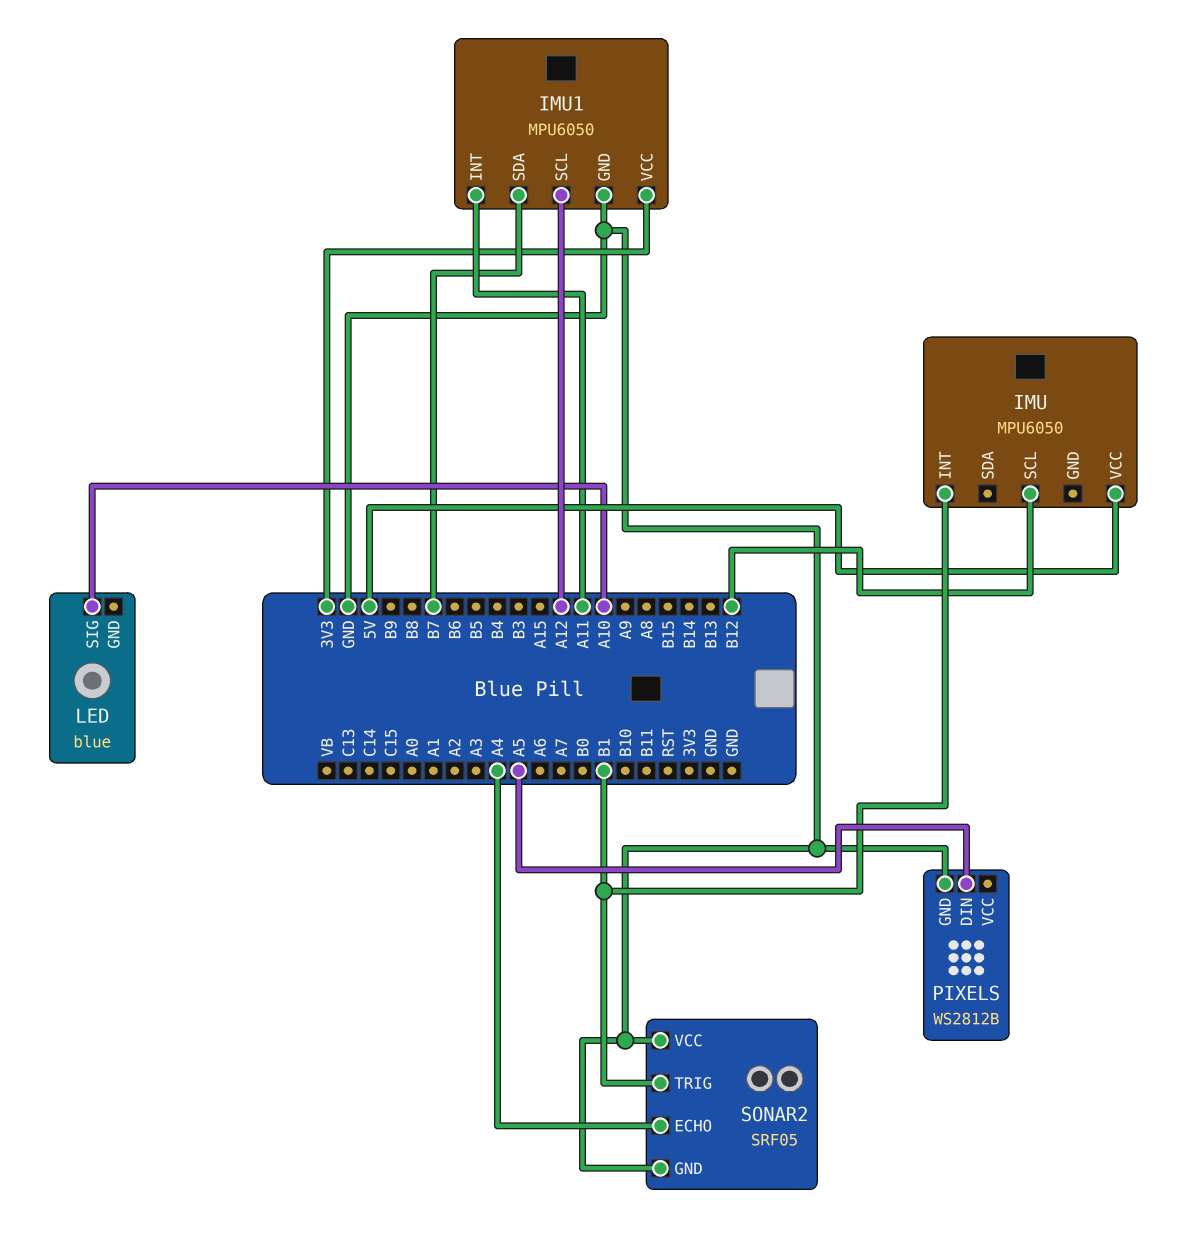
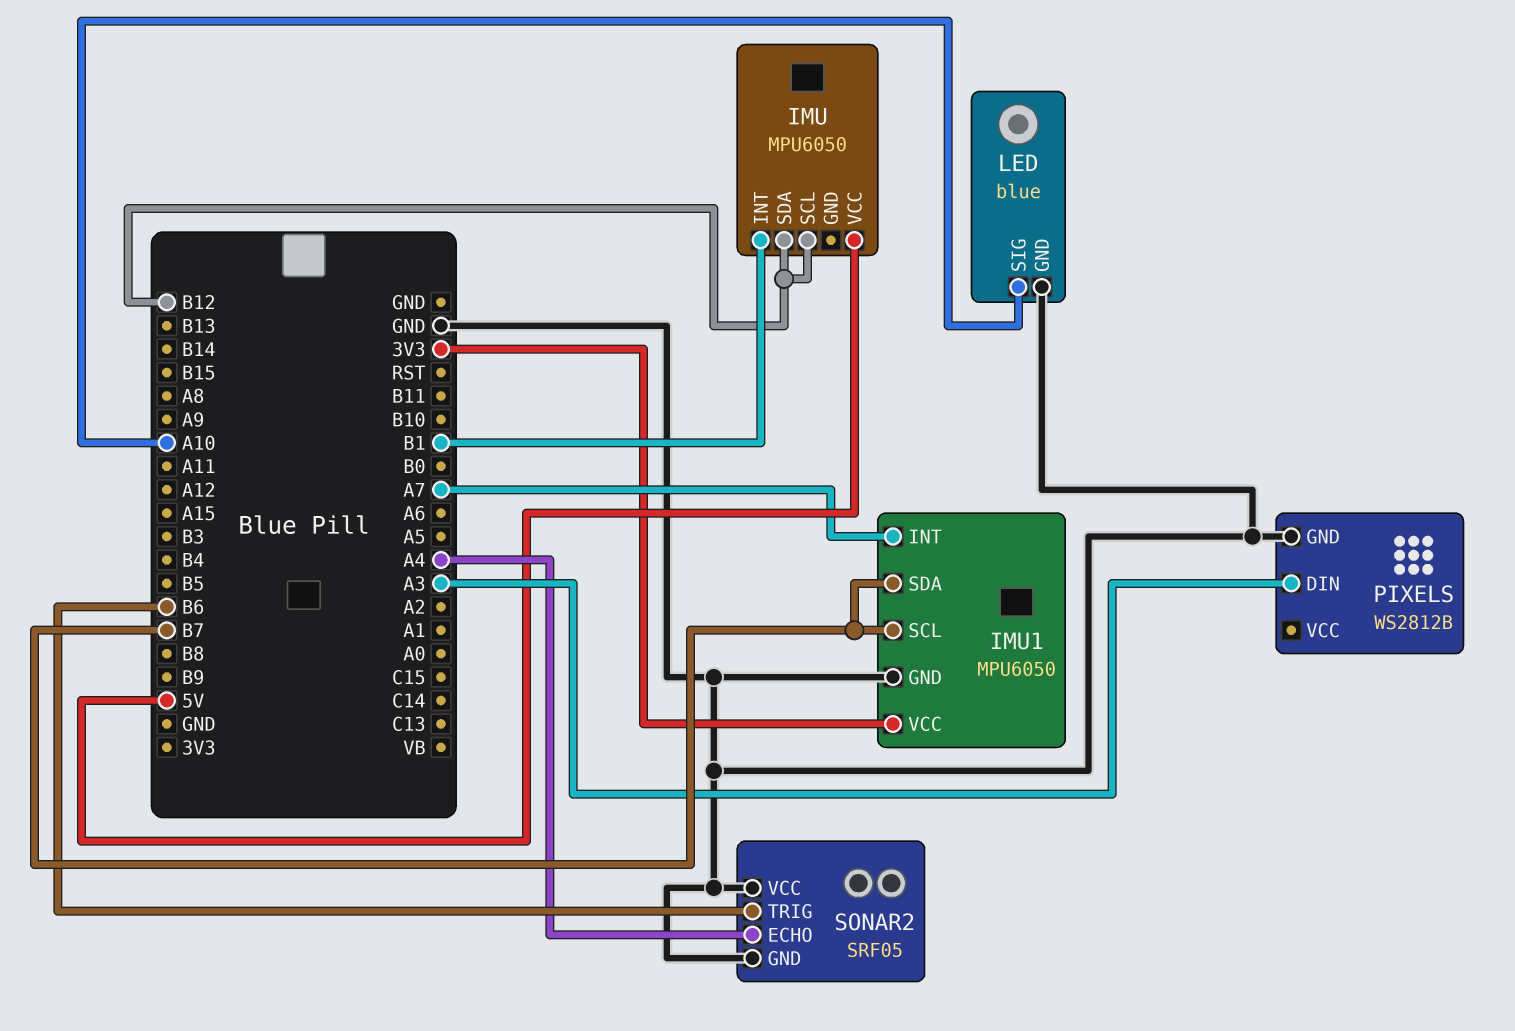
IMU pin SDA: none -> B12
IMU1 pin INT: A11 -> A7
IMU1 pin SCL: A12 -> B7
LED pin GND: none -> GND
PIXELS pin DIN: A5 -> A3
SONAR2 pin TRIG: B1 -> B6

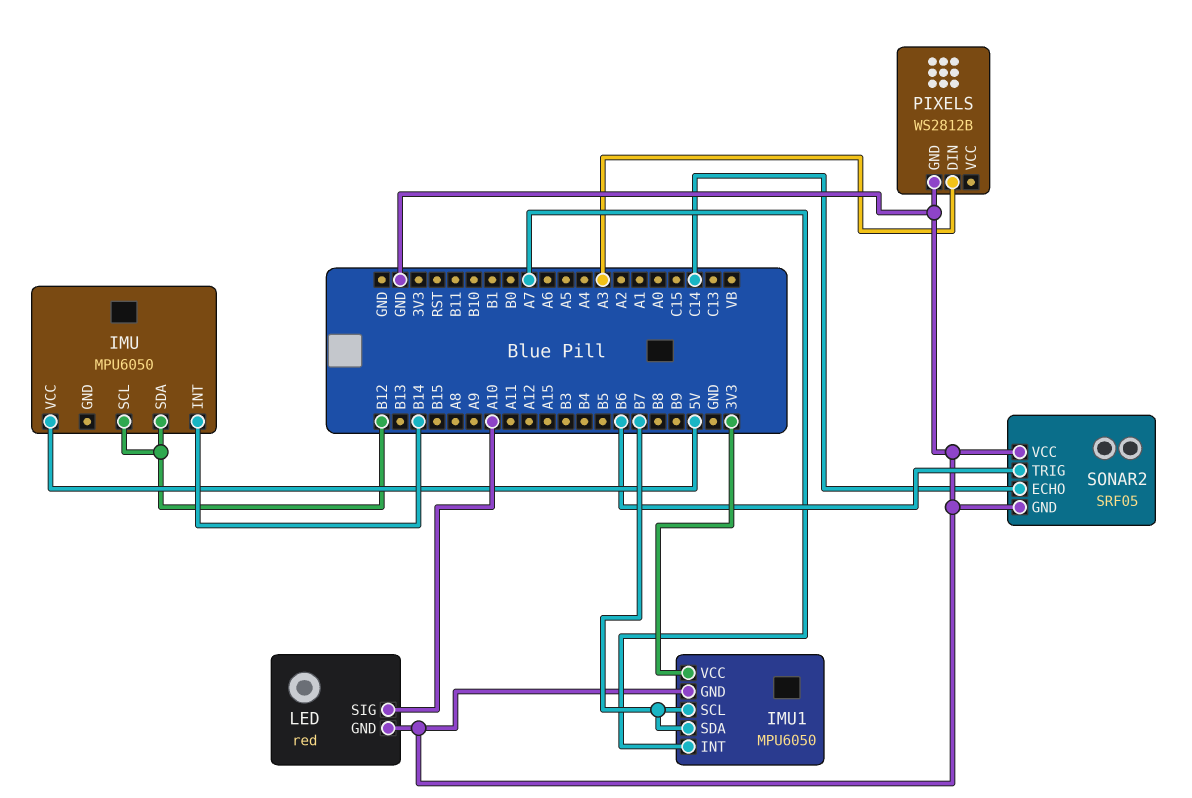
IMU pin INT: B1 -> B14
LED: blue -> red
SONAR2 pin ECHO: A4 -> C14

